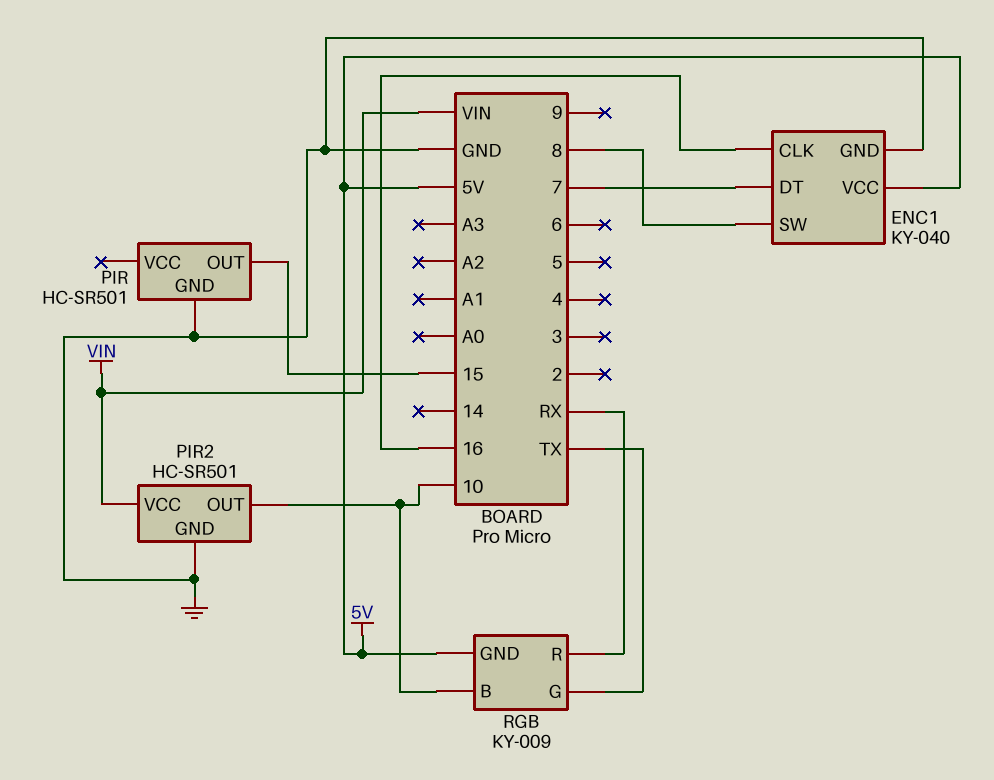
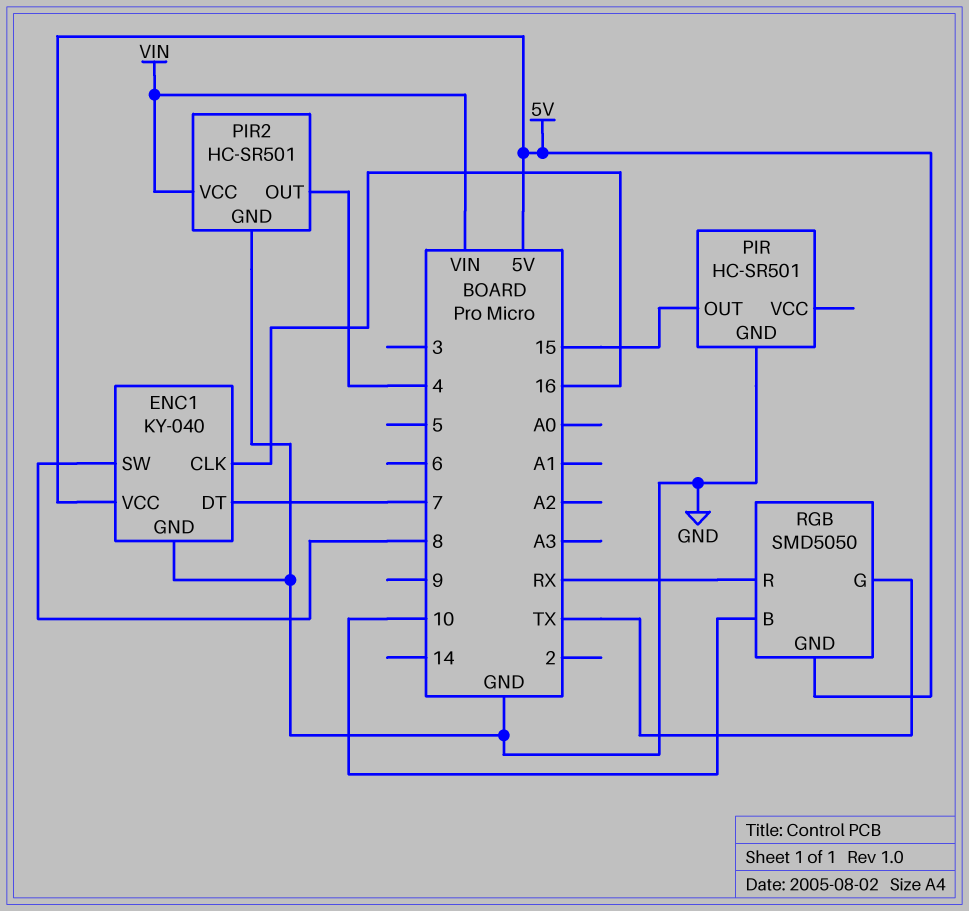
PIR2 pin OUT: 10 -> 4
RGB: KY-009 -> SMD5050

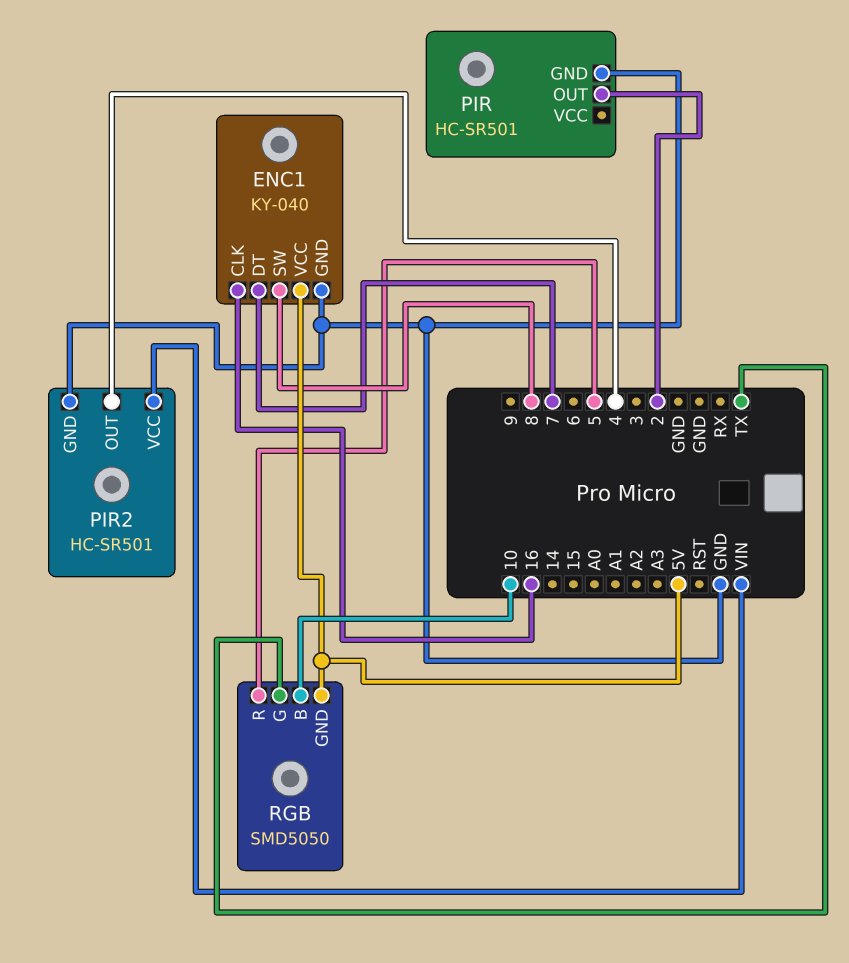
PIR pin OUT: 15 -> 2
RGB pin R: RX -> 5

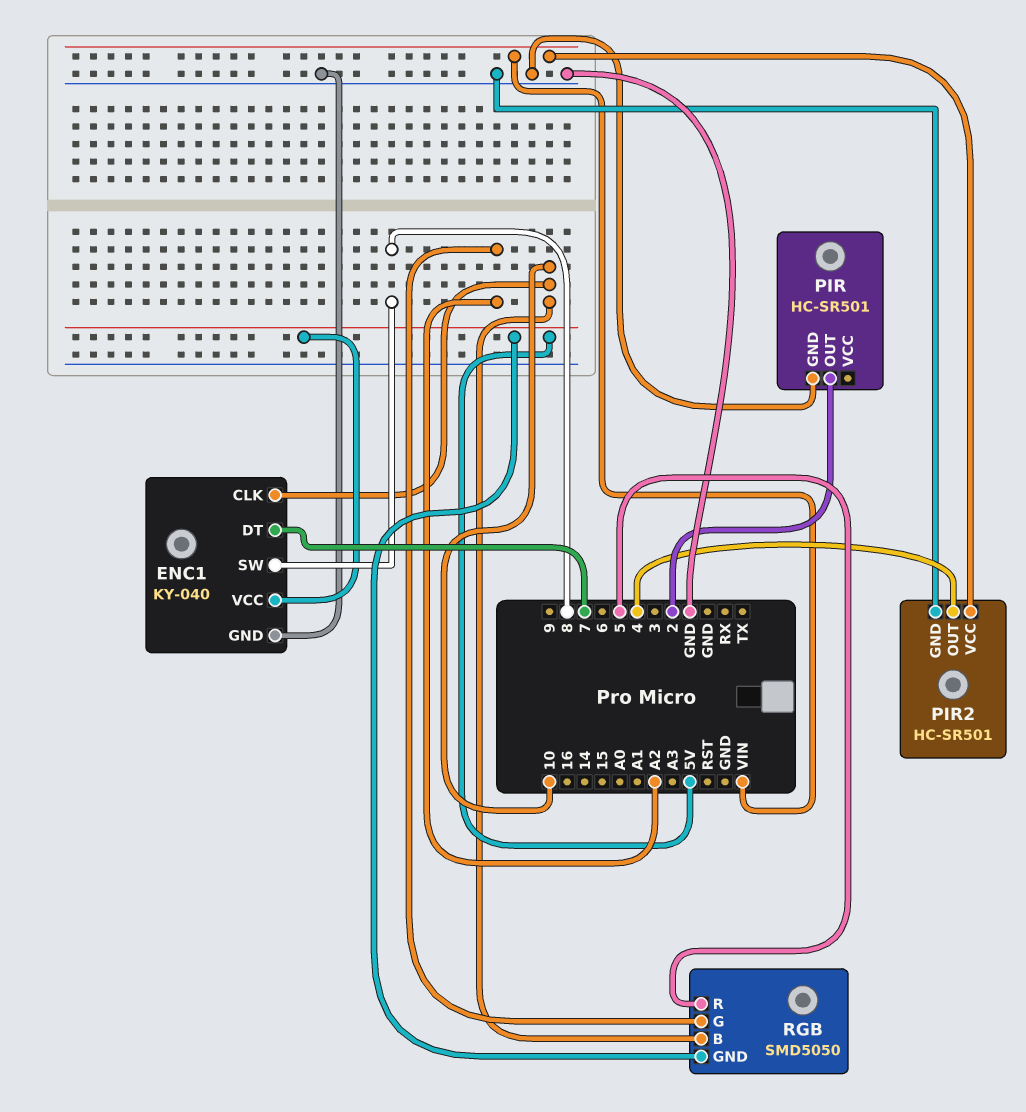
ENC1 pin CLK: 16 -> 10
RGB pin G: TX -> A2

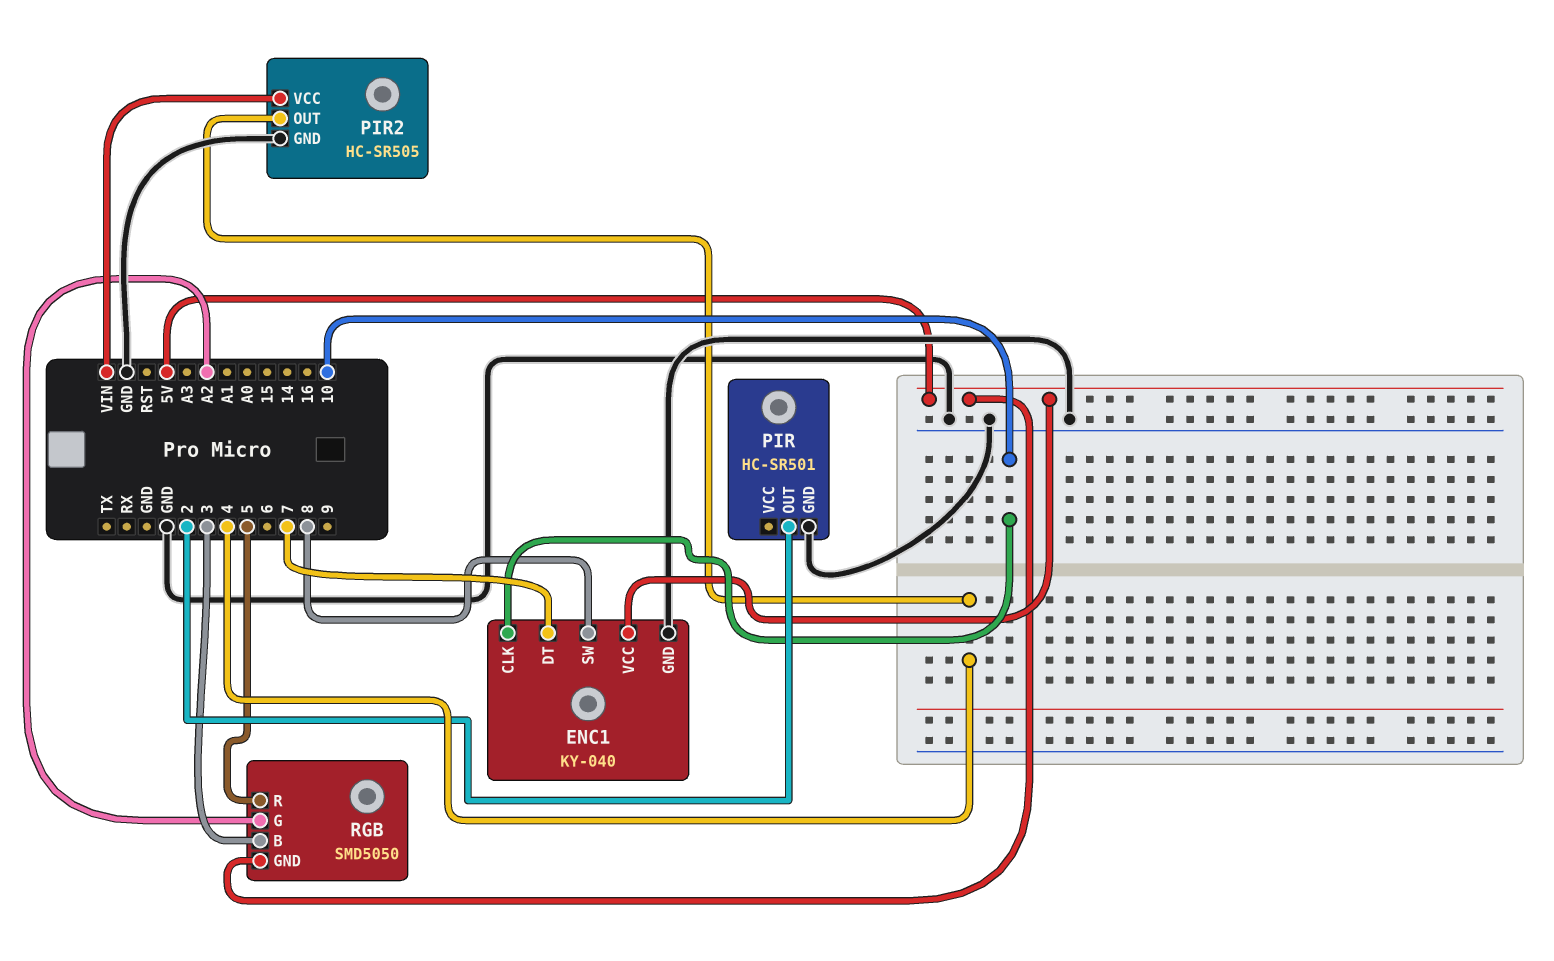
PIR2: HC-SR501 -> HC-SR505
RGB pin B: 10 -> 3

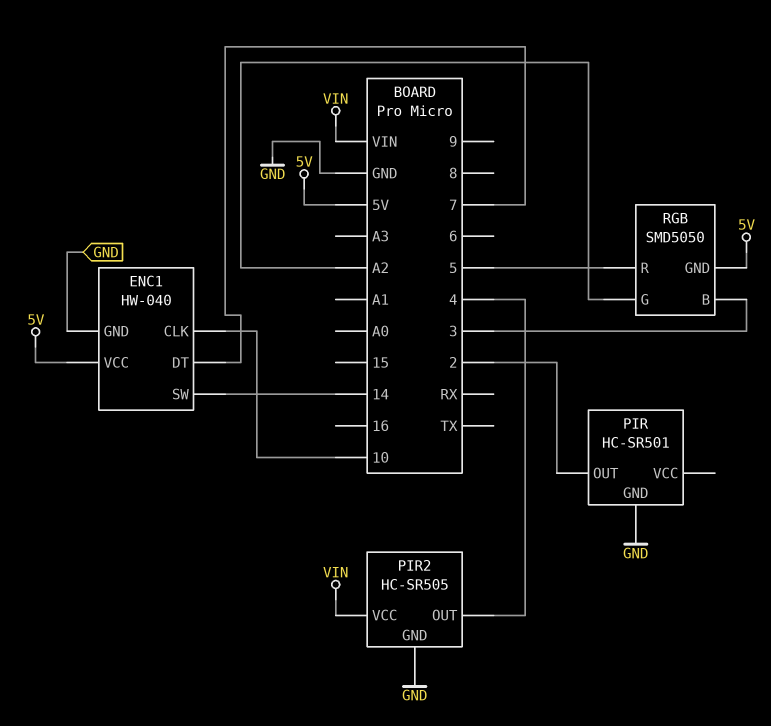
ENC1: KY-040 -> HW-040
ENC1 pin SW: 8 -> 14

